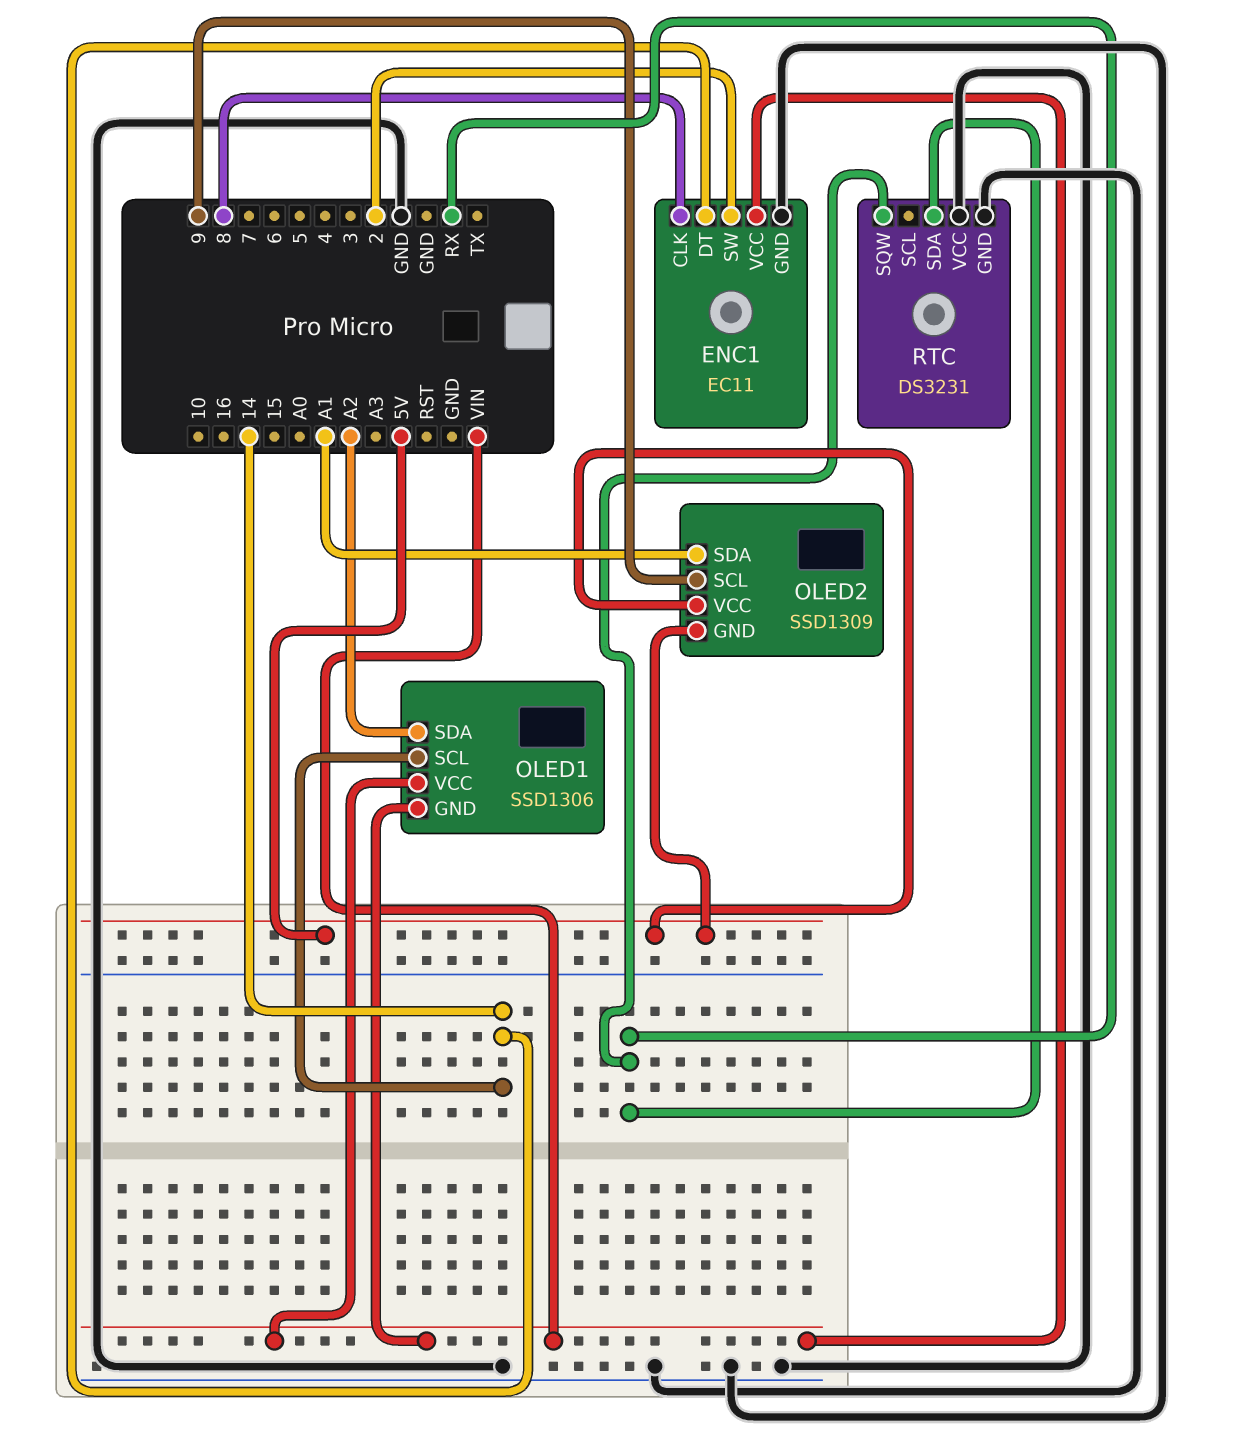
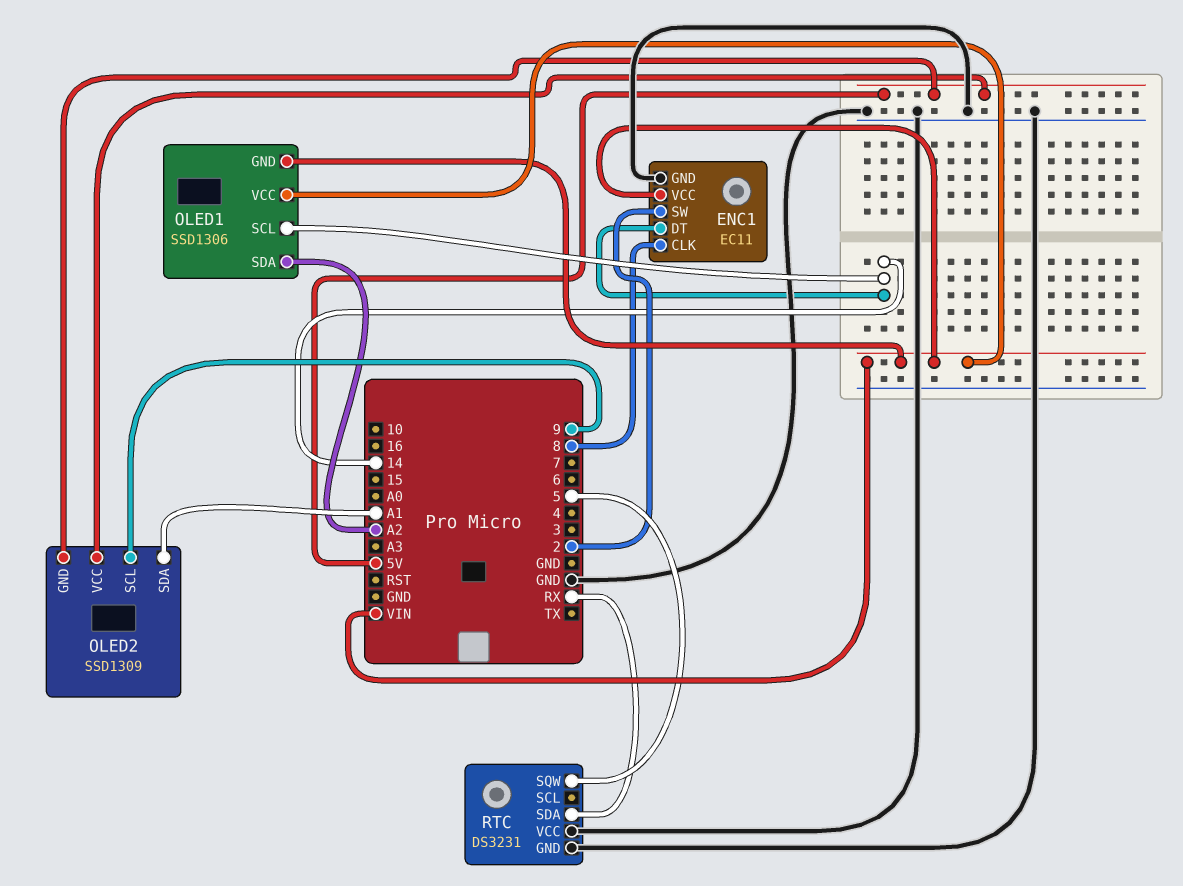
RTC pin SQW: RX -> 5

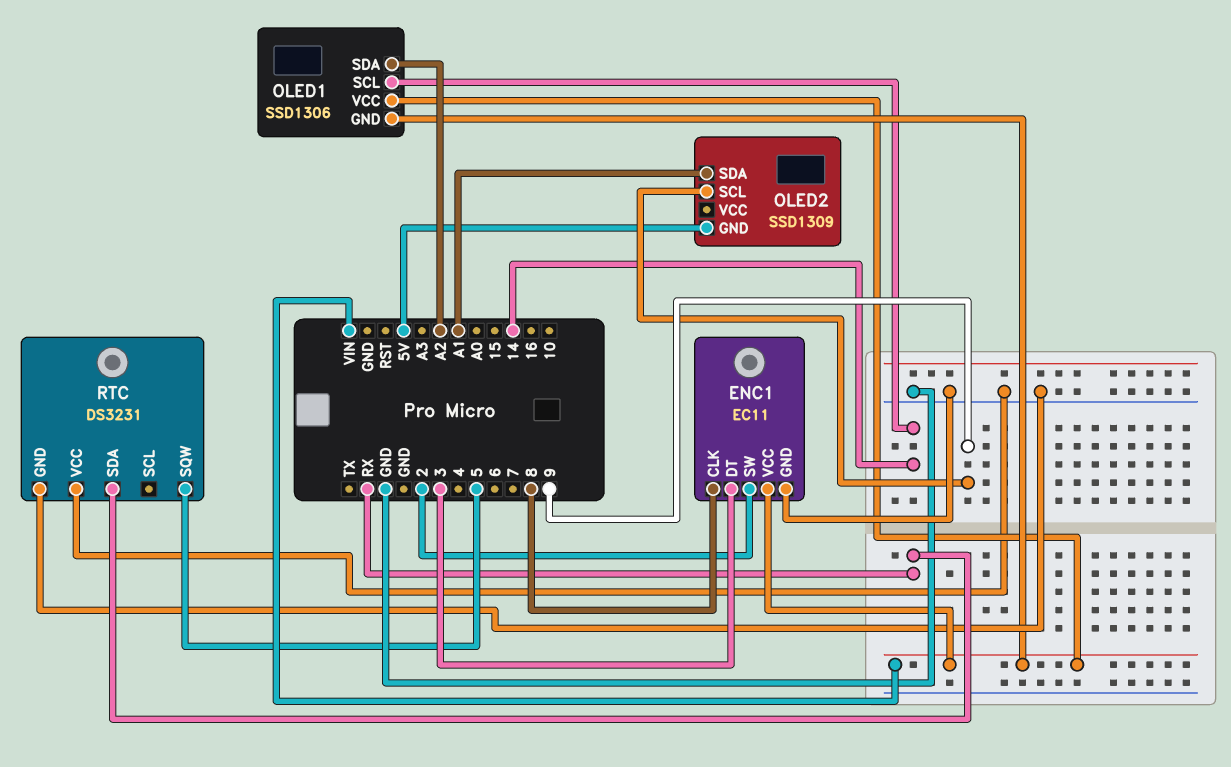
ENC1 pin DT: 14 -> 3
OLED2 pin VCC: 5V -> none

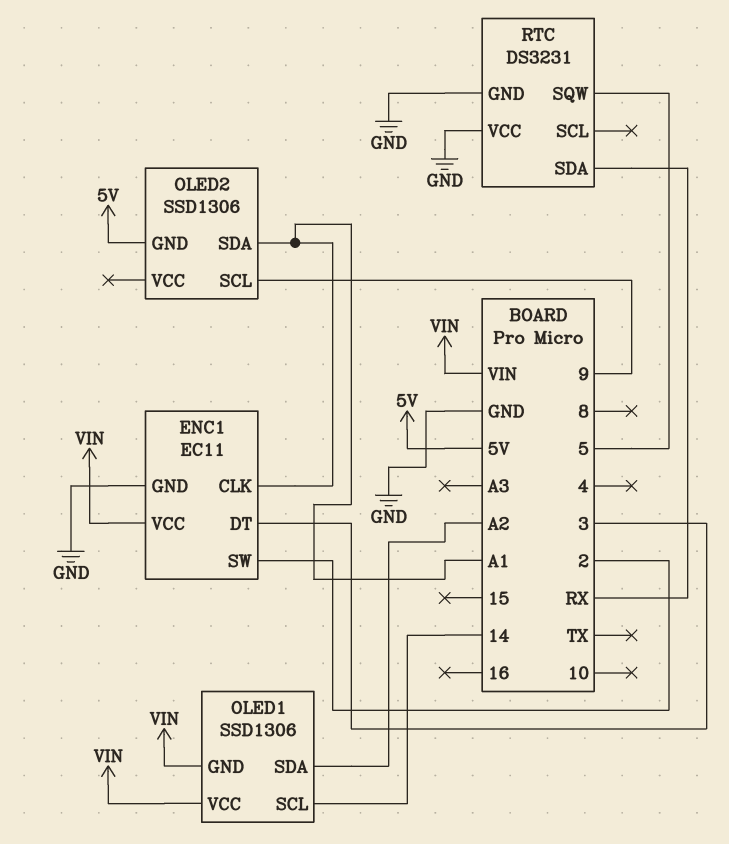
ENC1 pin CLK: 8 -> A1
OLED2: SSD1309 -> SSD1306

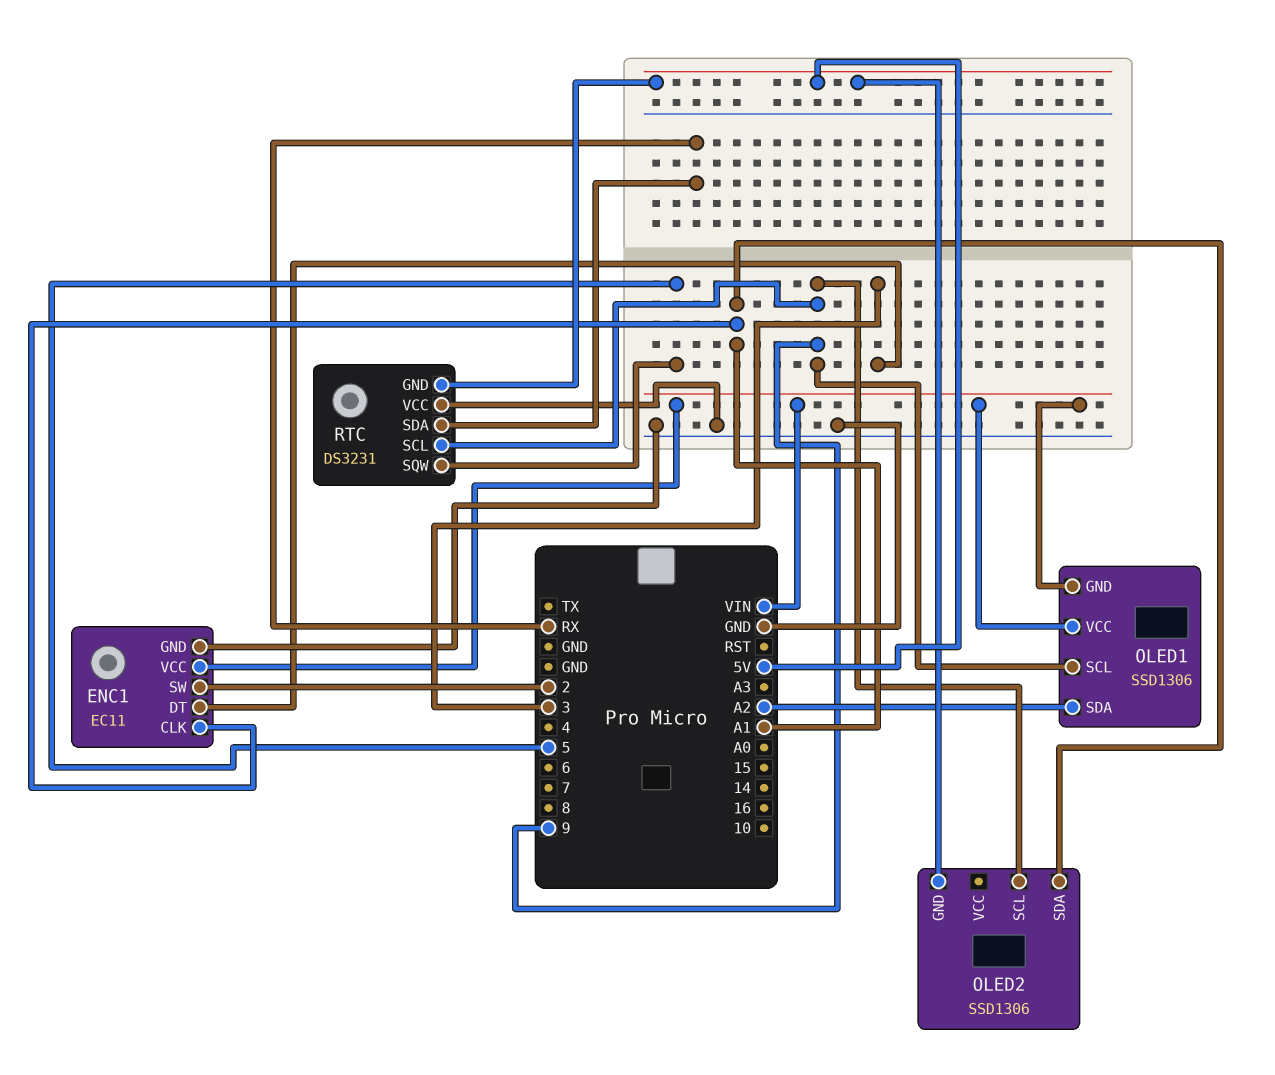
OLED1 pin SCL: 14 -> 9
RTC pin GND: GND -> 5V
RTC pin SCL: none -> 9

